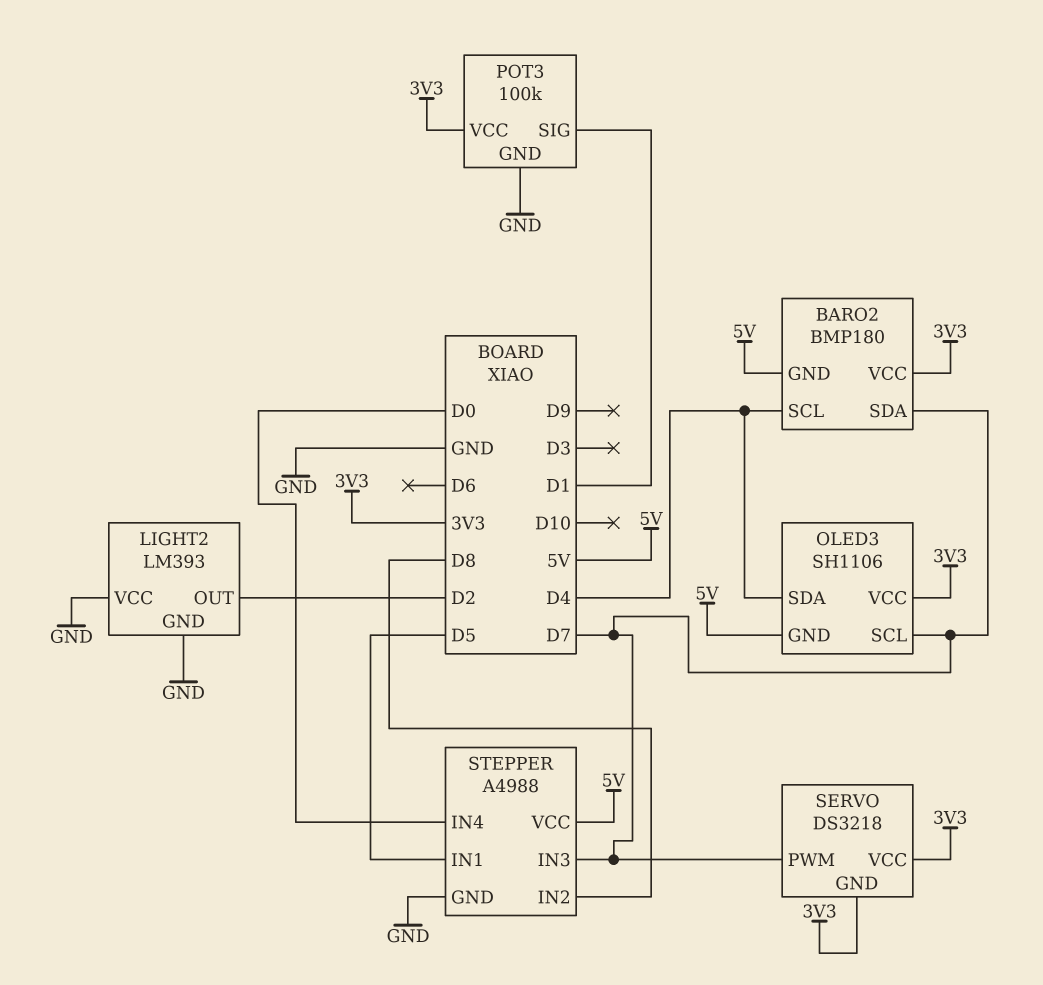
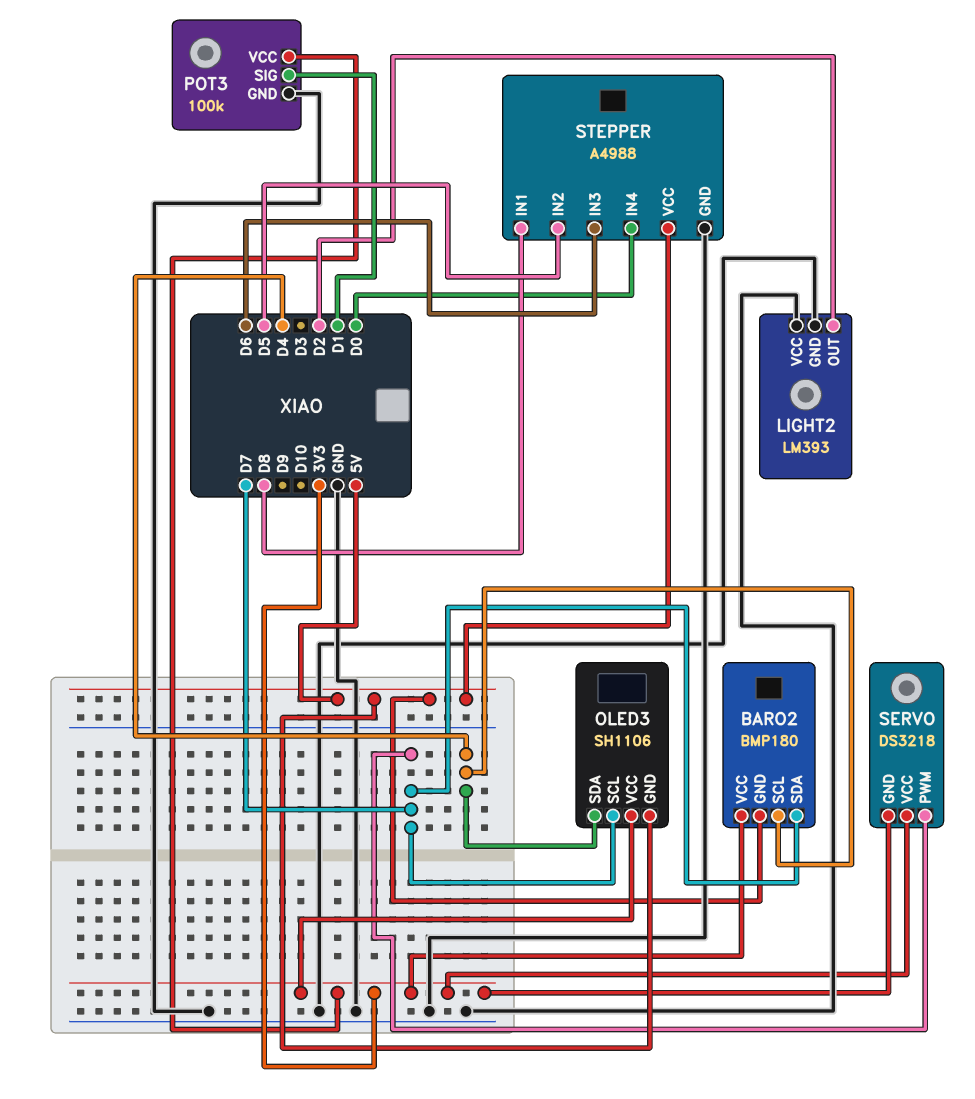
STEPPER pin IN1: D5 -> D8
STEPPER pin IN2: D8 -> D5
STEPPER pin IN3: D7 -> D6

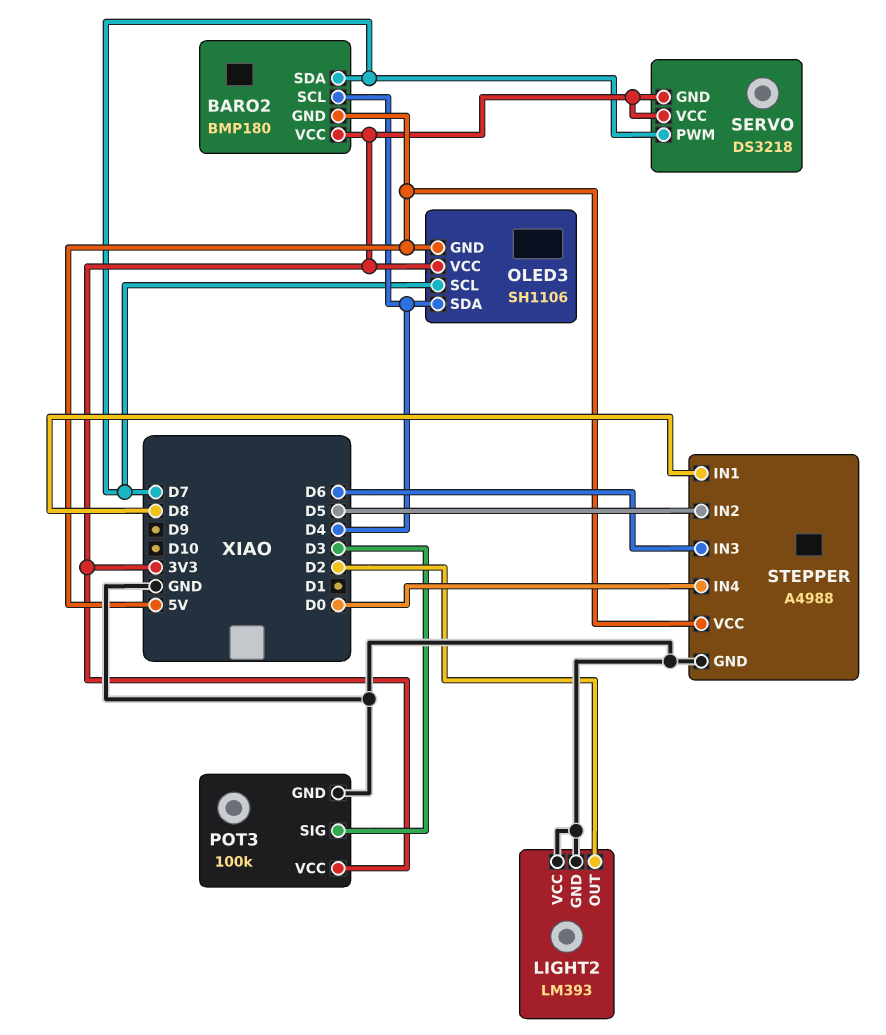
POT3 pin SIG: D1 -> D3

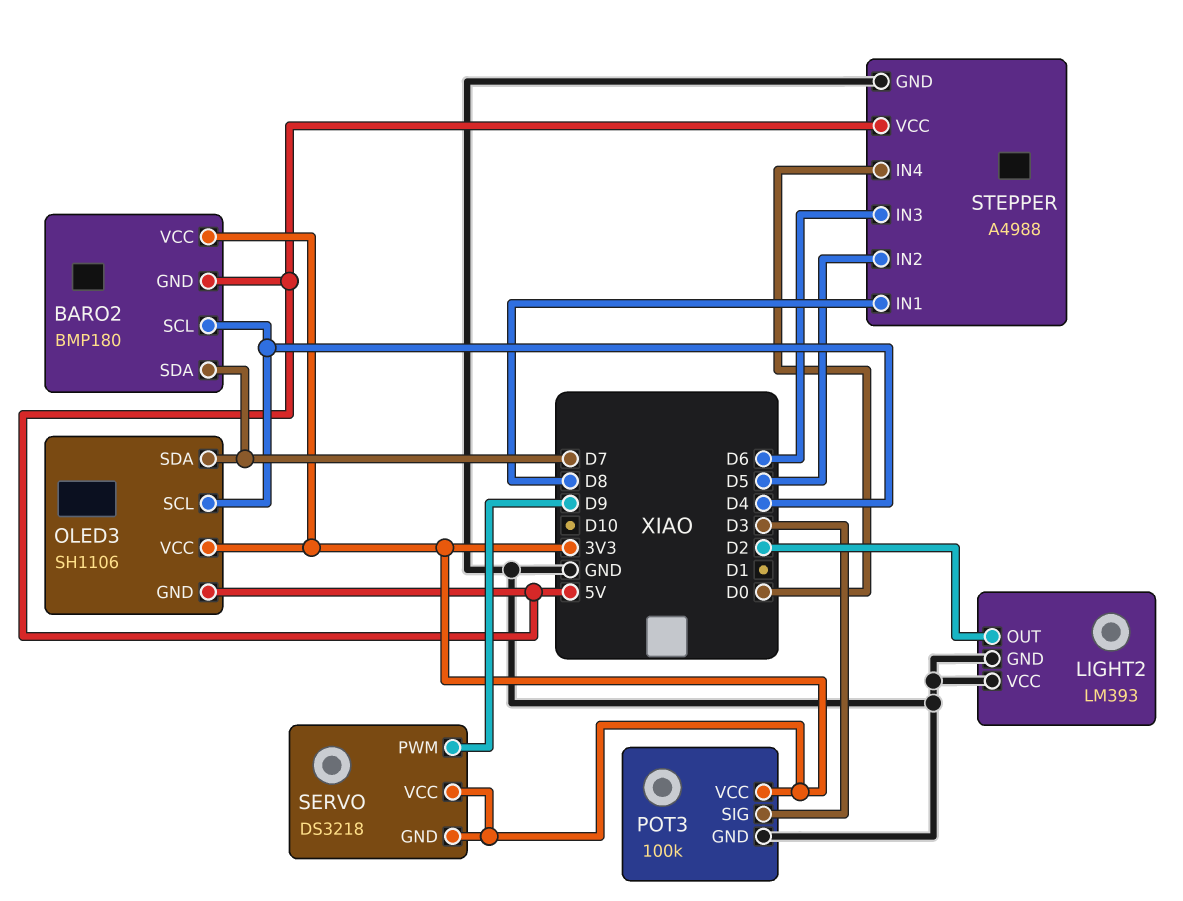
OLED3 pin SCL: D7 -> D4
OLED3 pin SDA: D4 -> D7
SERVO pin PWM: D7 -> D9

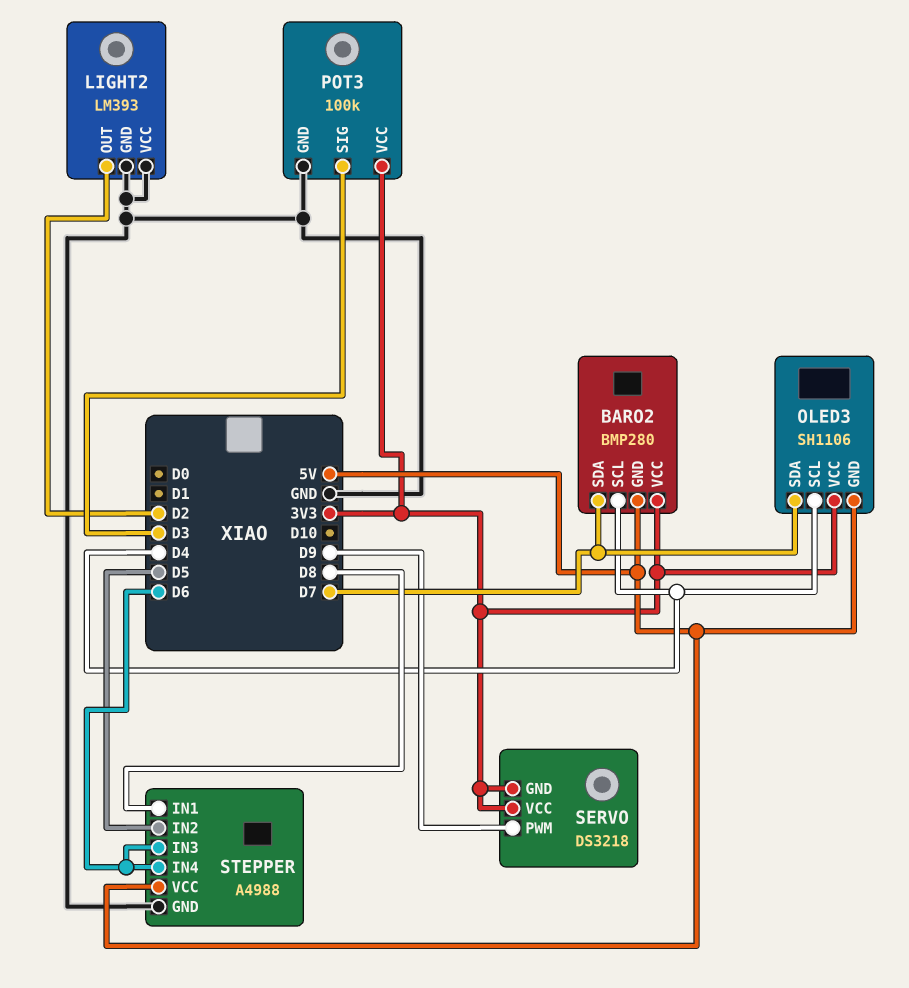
BARO2: BMP180 -> BMP280
STEPPER pin IN4: D0 -> D6

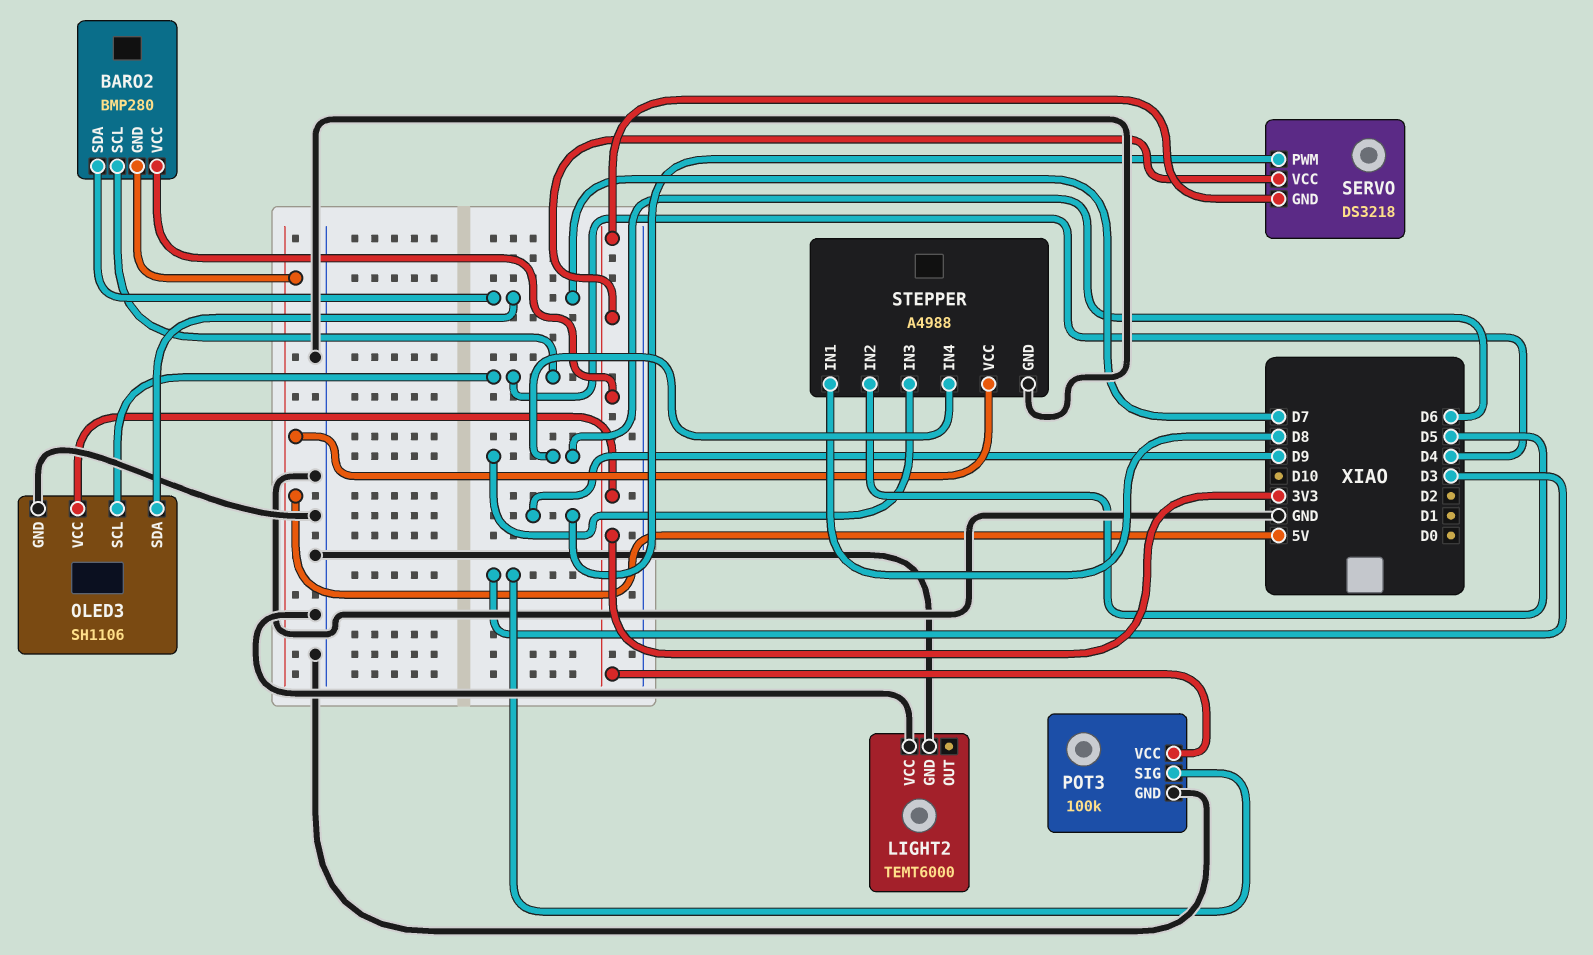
LIGHT2: LM393 -> TEMT6000
LIGHT2 pin OUT: D2 -> none
OLED3 pin GND: 5V -> GND

